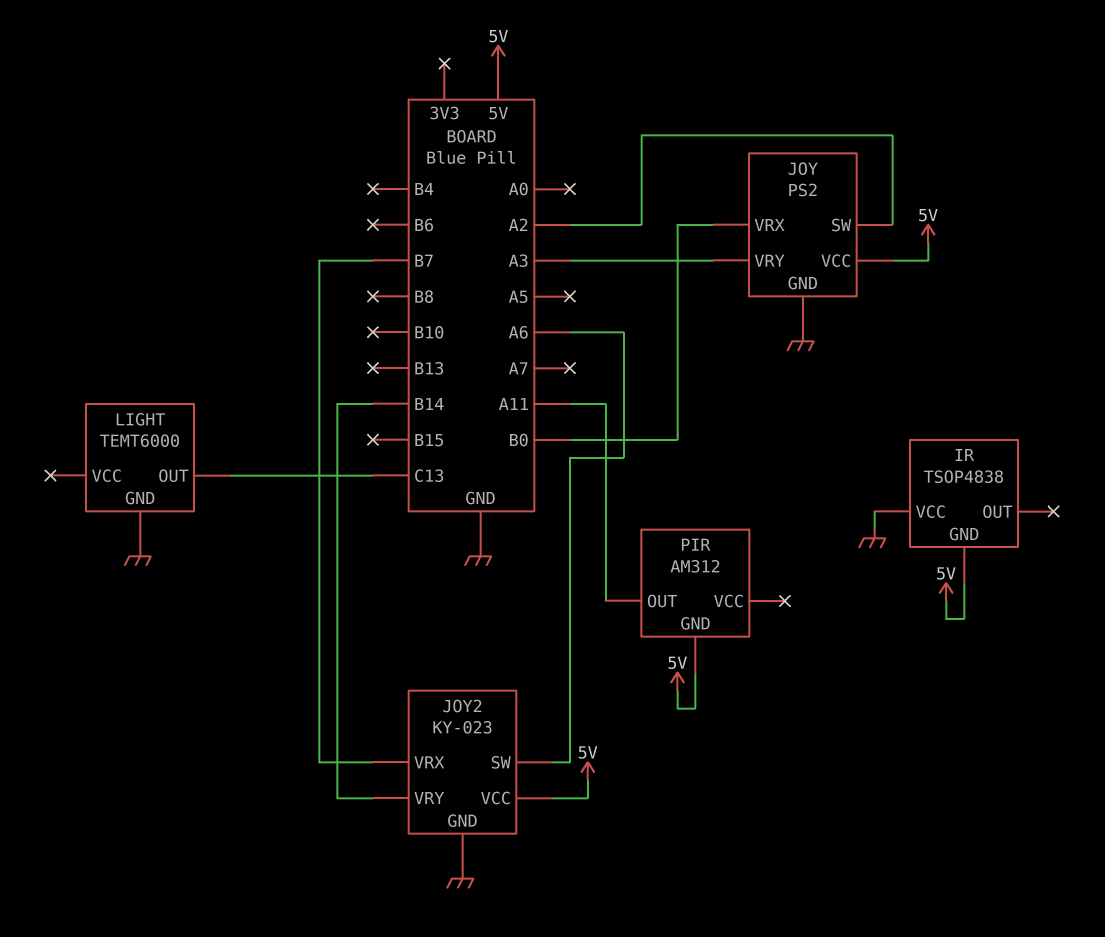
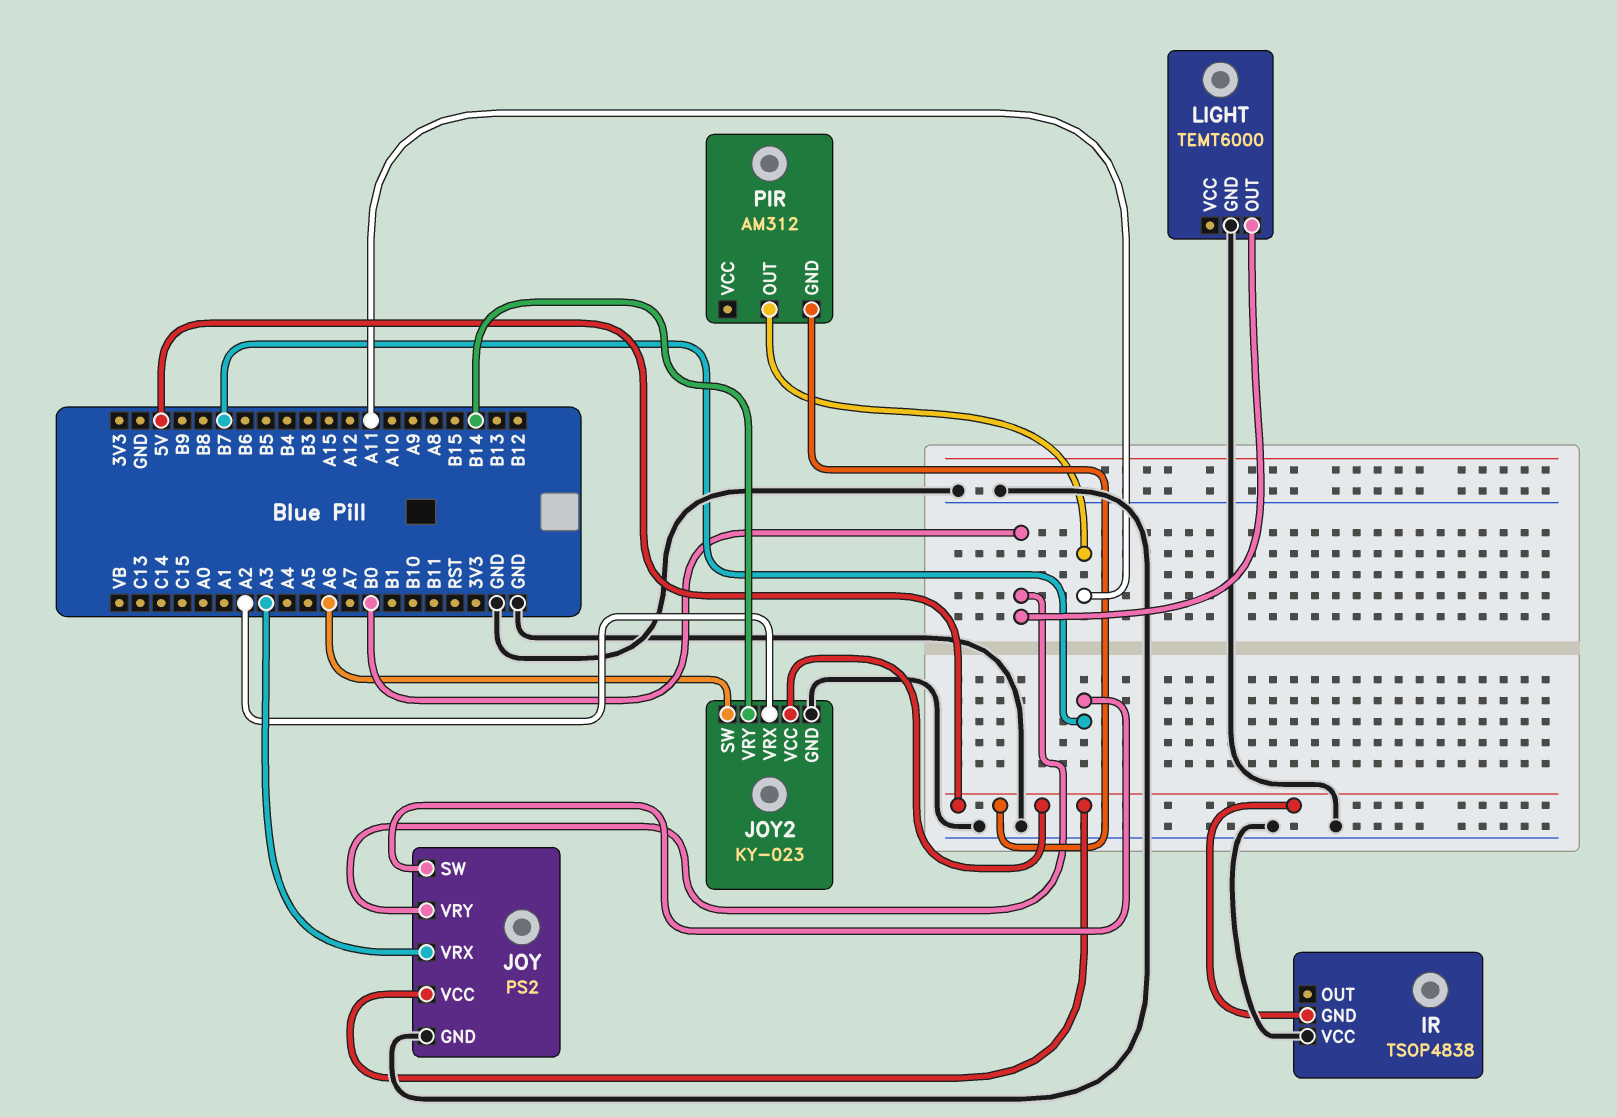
JOY pin SW: A2 -> B7
JOY pin VRX: B0 -> A3
JOY pin VRY: A3 -> B0
JOY2 pin VRX: B7 -> A2
LIGHT pin OUT: C13 -> B0

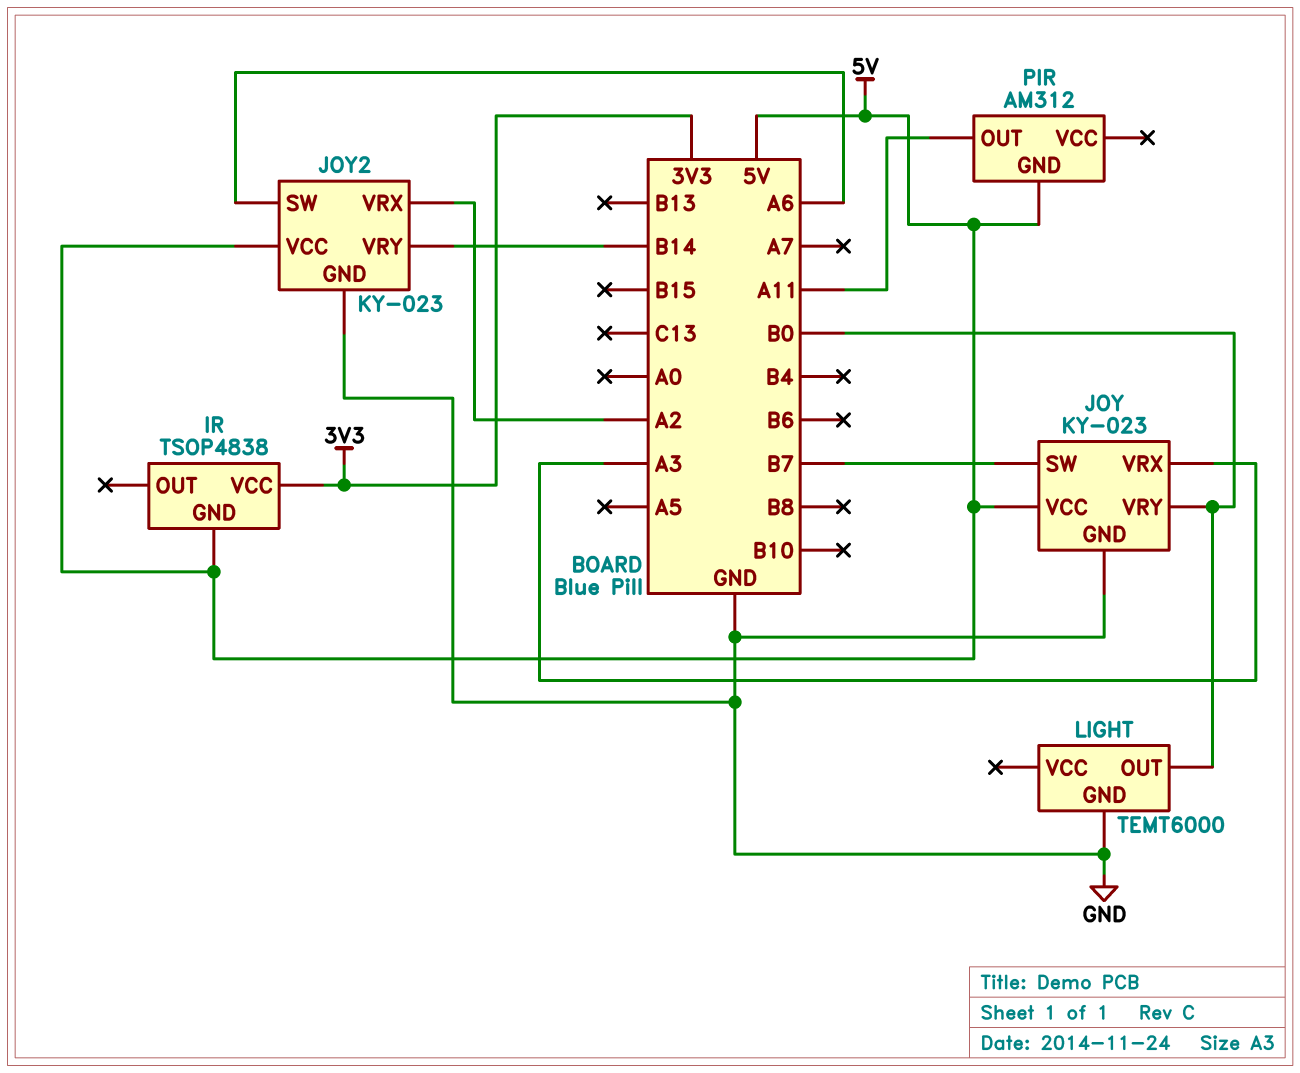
IR pin VCC: GND -> 3V3
JOY: PS2 -> KY-023

